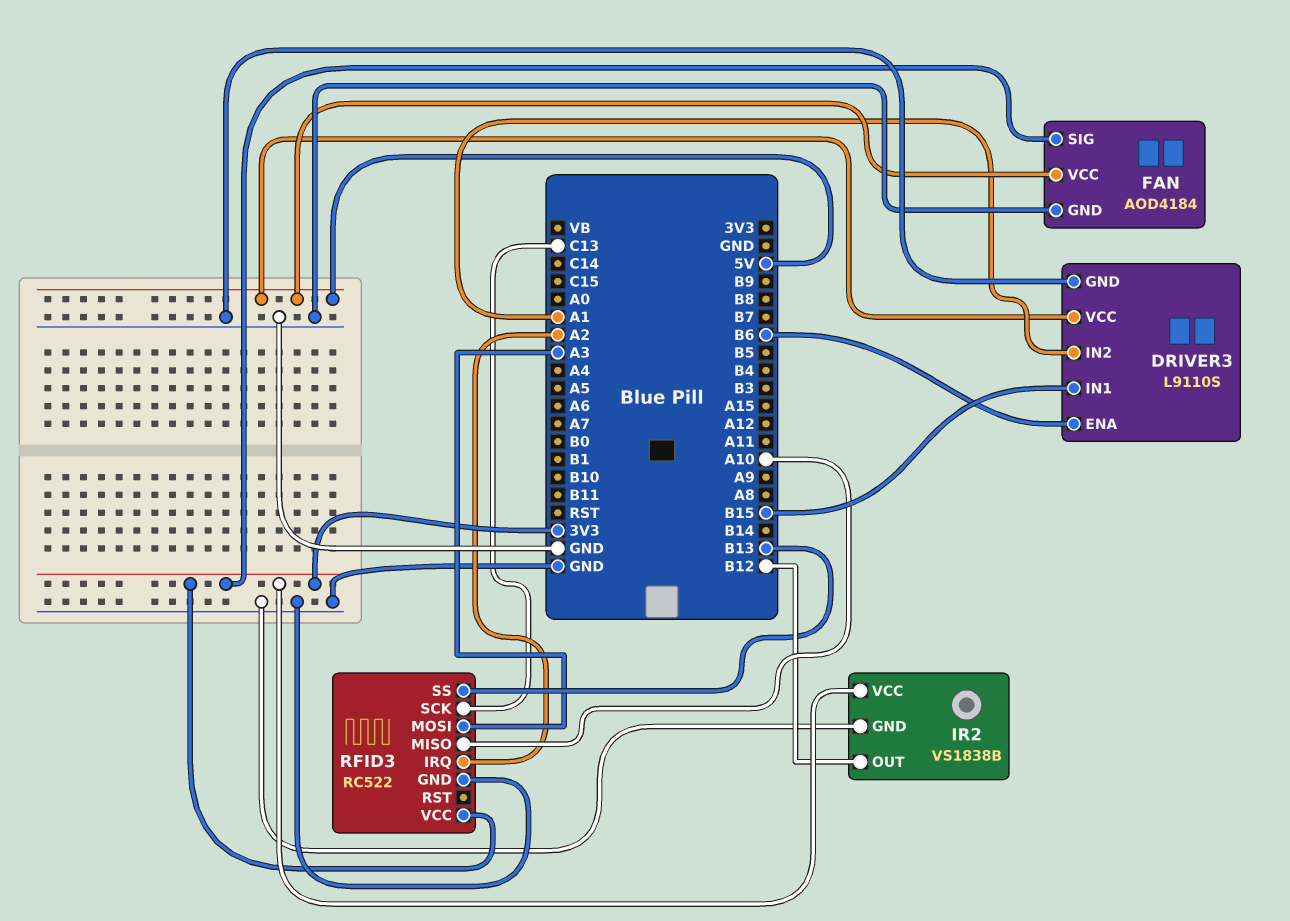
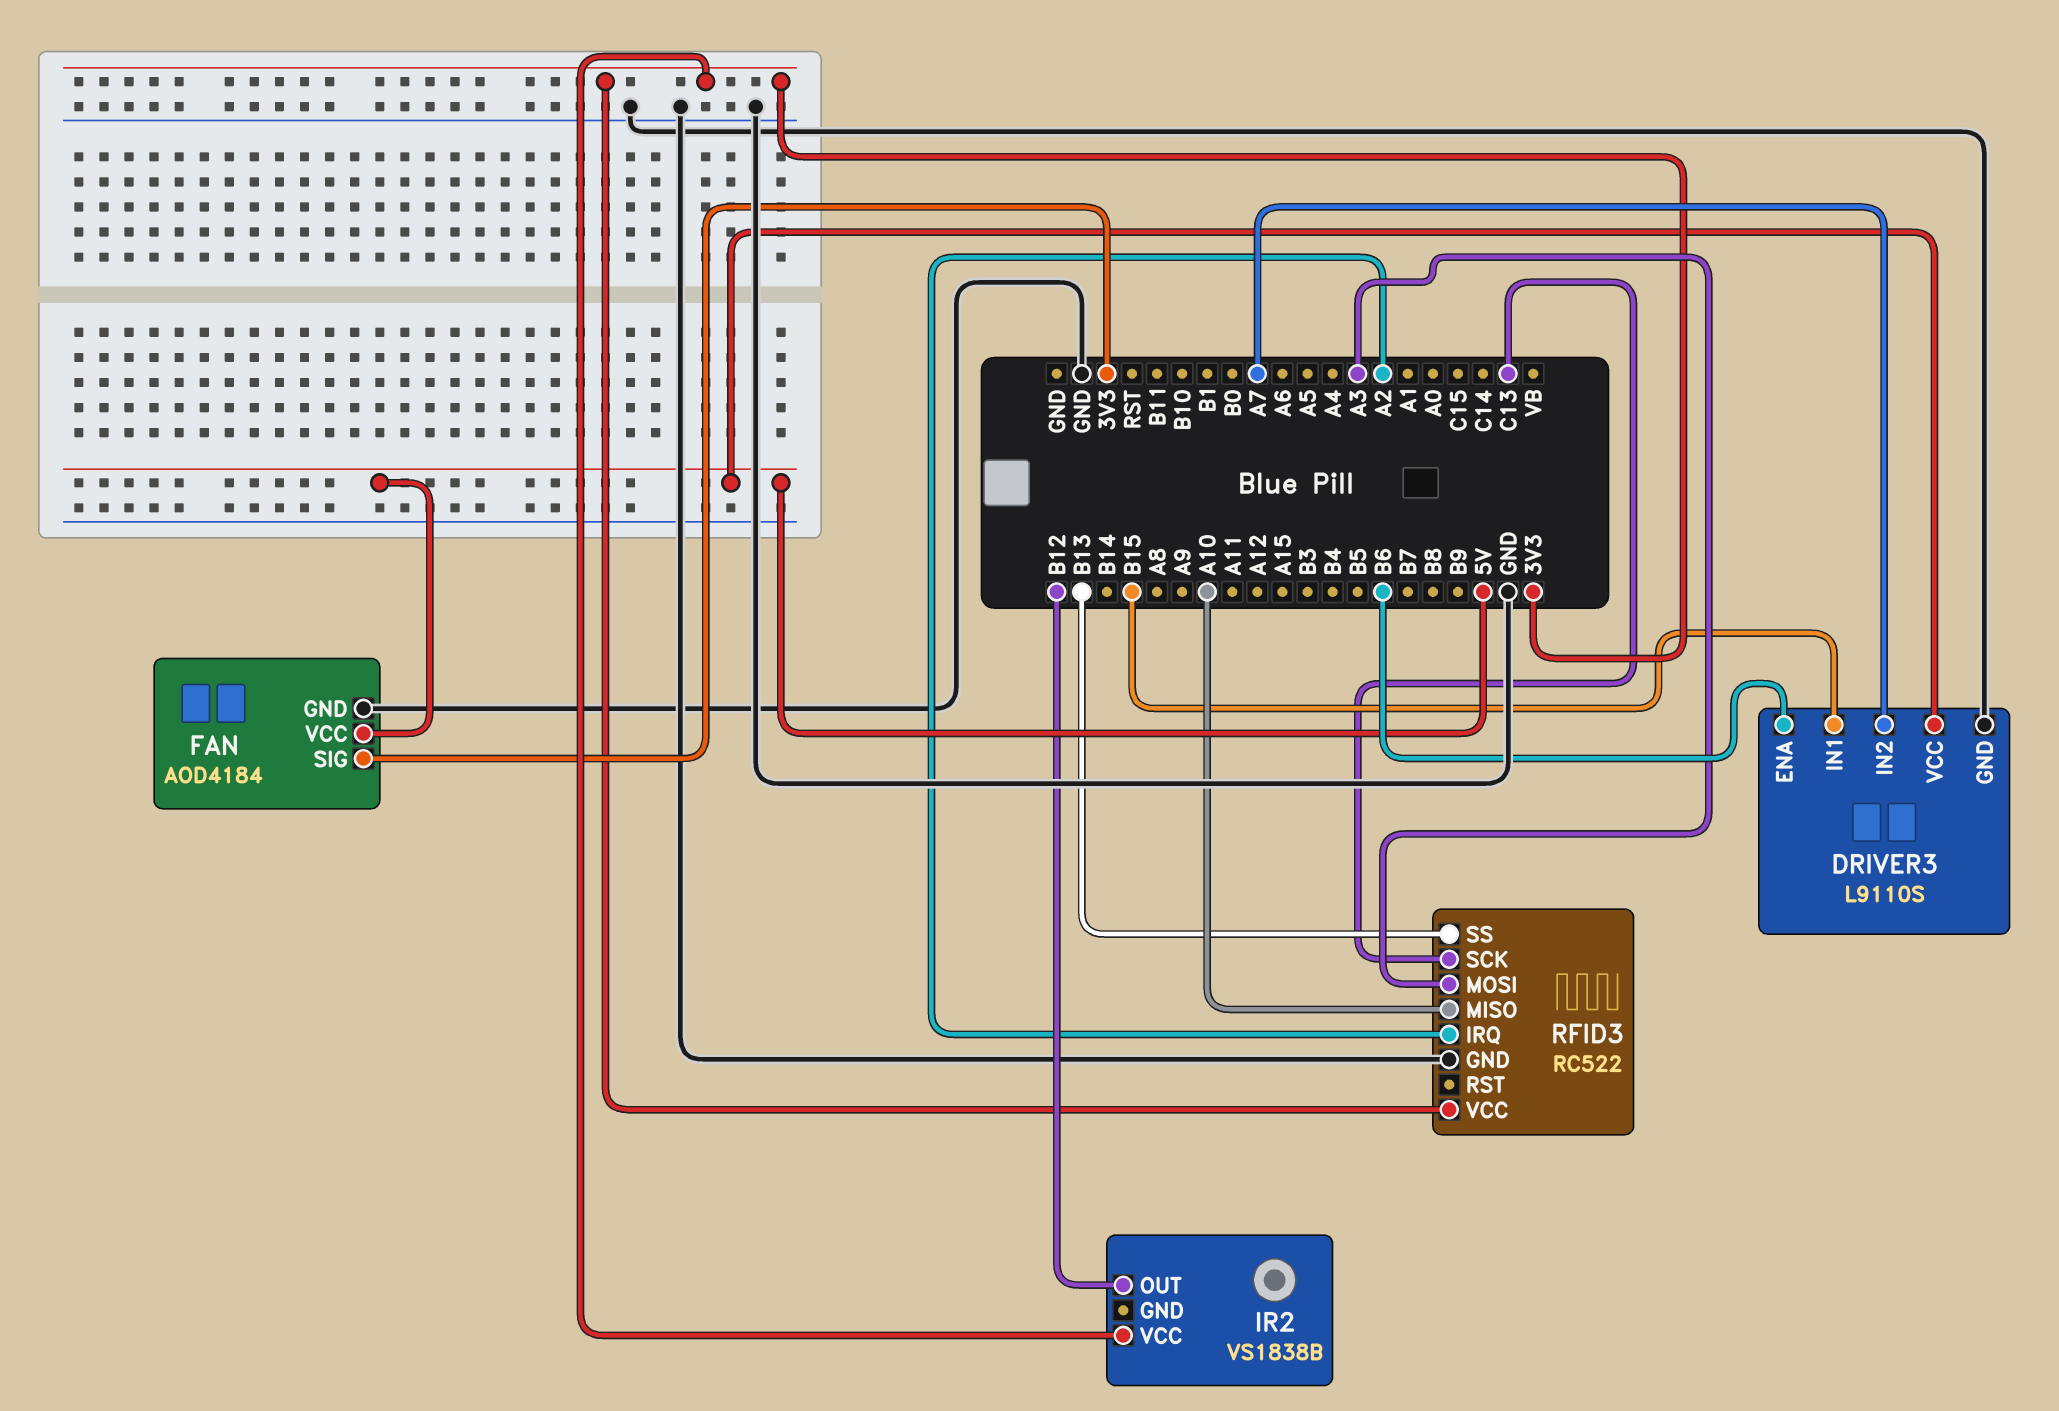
DRIVER3 pin IN2: A1 -> A7
IR2 pin GND: GND -> none

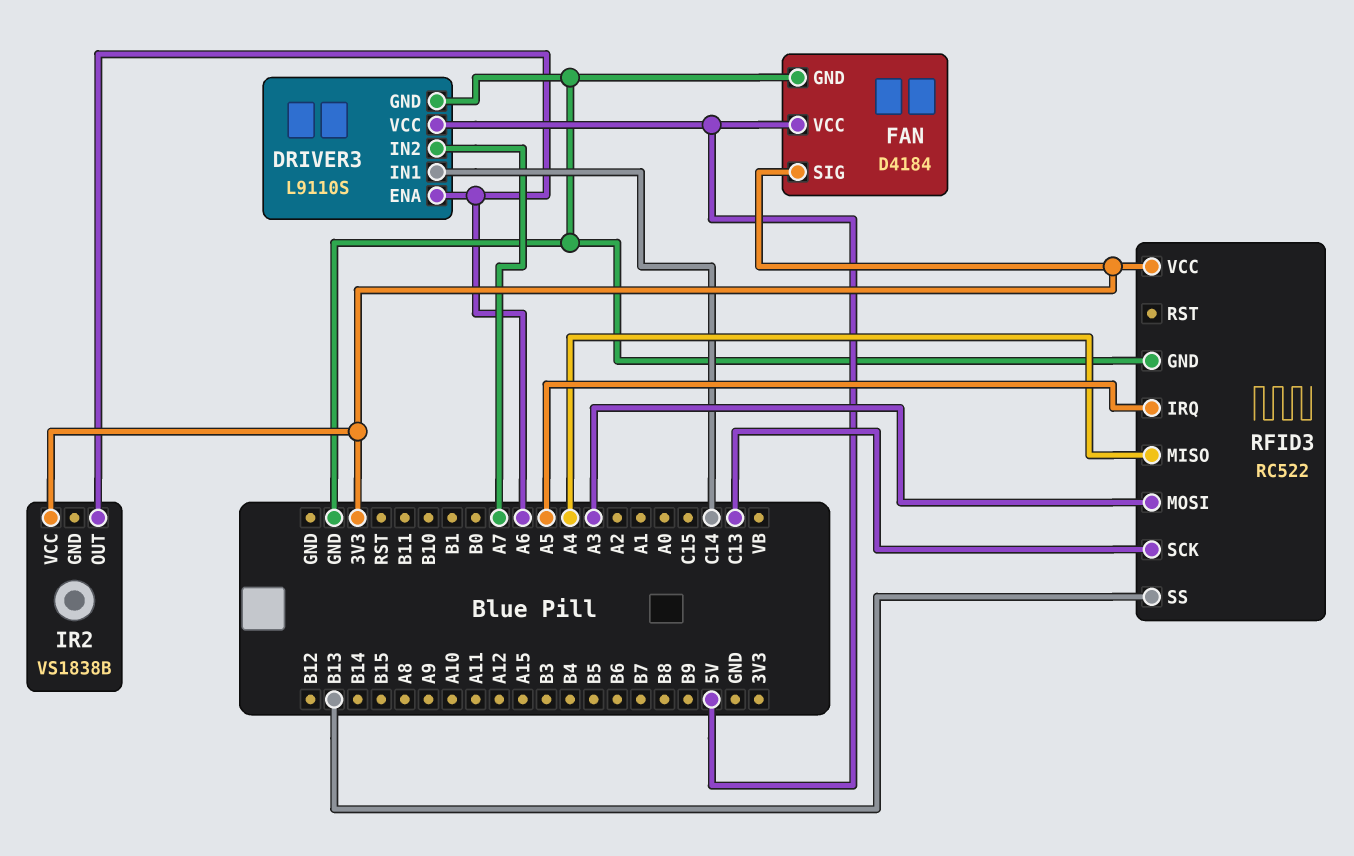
DRIVER3 pin ENA: B6 -> A6
DRIVER3 pin IN1: B15 -> C14
FAN: AOD4184 -> D4184
IR2 pin OUT: B12 -> A6
RFID3 pin IRQ: A2 -> A5
RFID3 pin MISO: A10 -> A4

